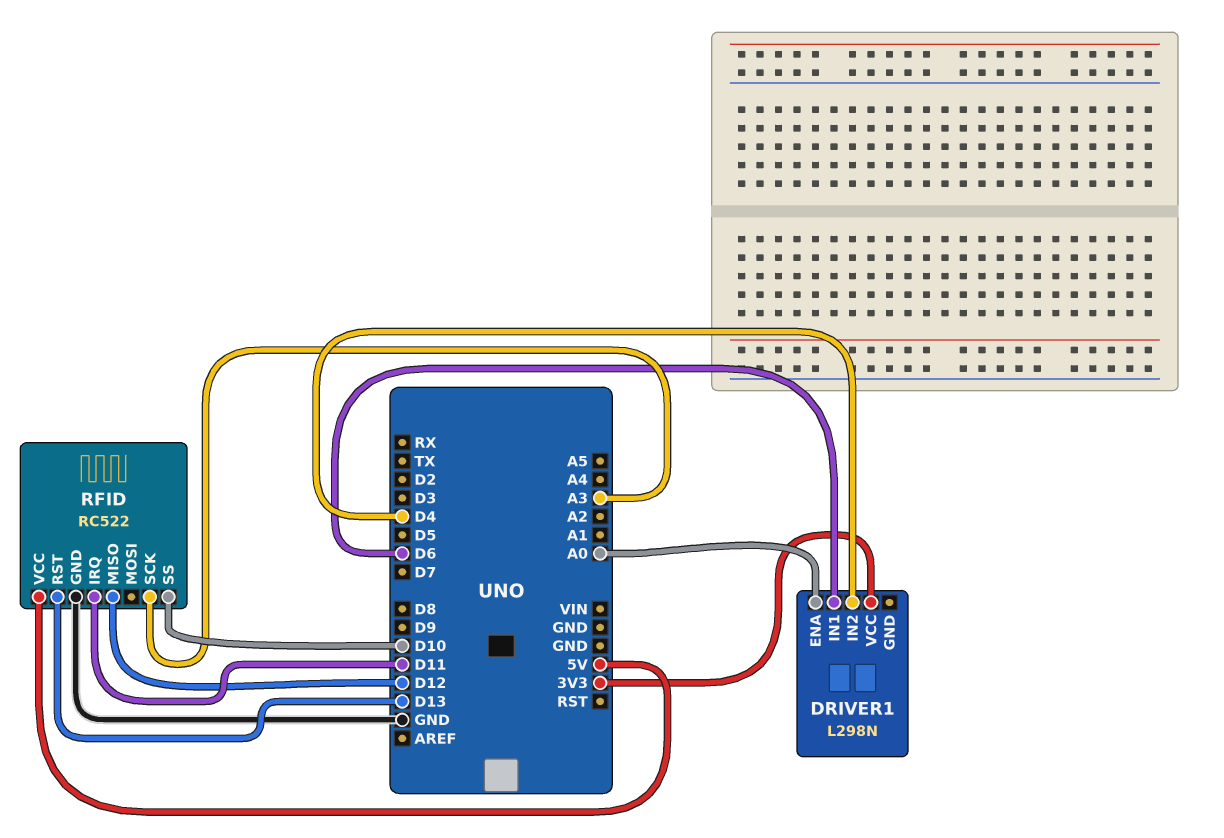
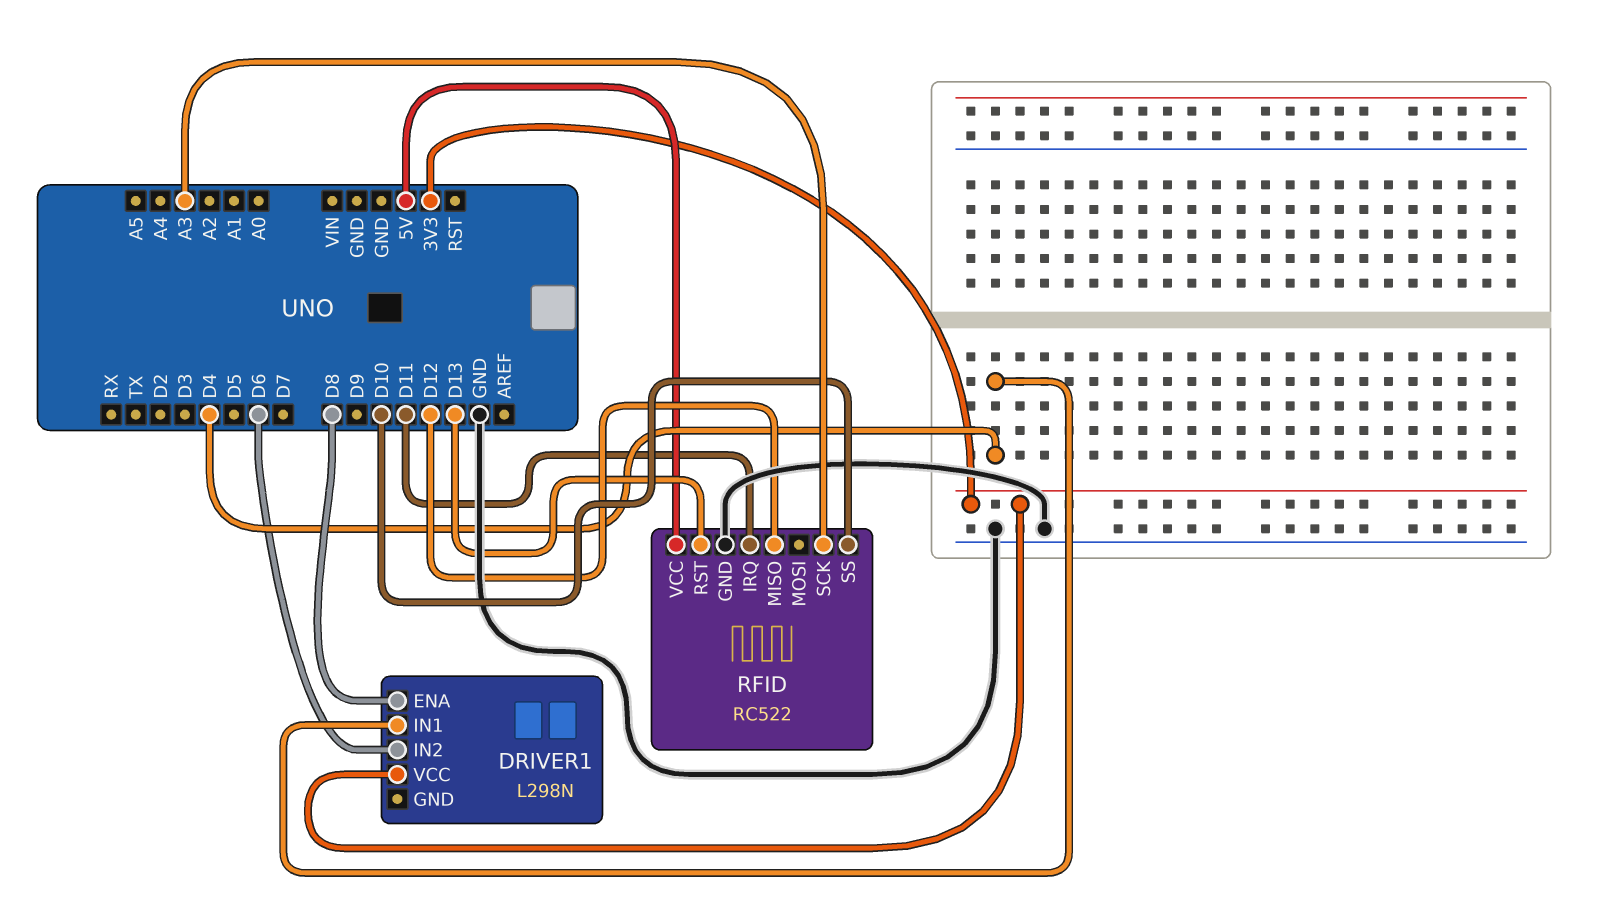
DRIVER1 pin ENA: A0 -> D8
DRIVER1 pin IN1: D6 -> D4
DRIVER1 pin IN2: D4 -> D6

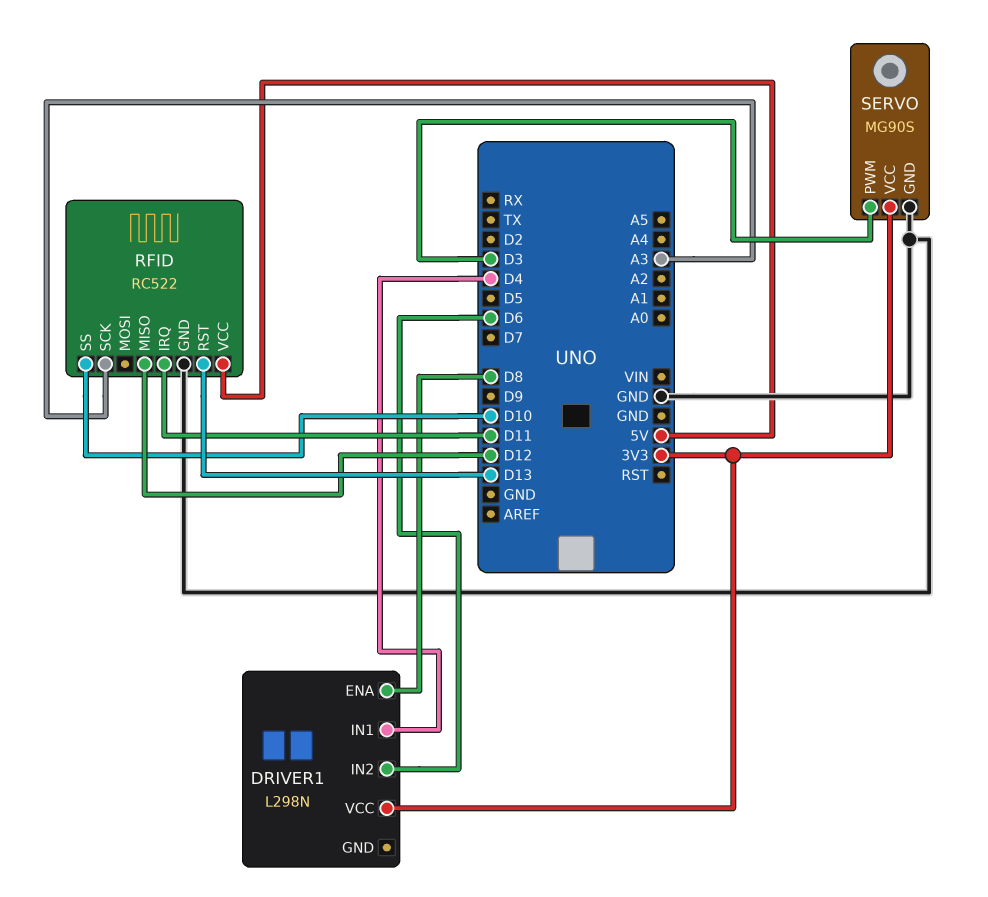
SERVO: none -> MG90S
SERVO pin GND: none -> GND
SERVO pin PWM: none -> D3
SERVO pin VCC: none -> 3V3

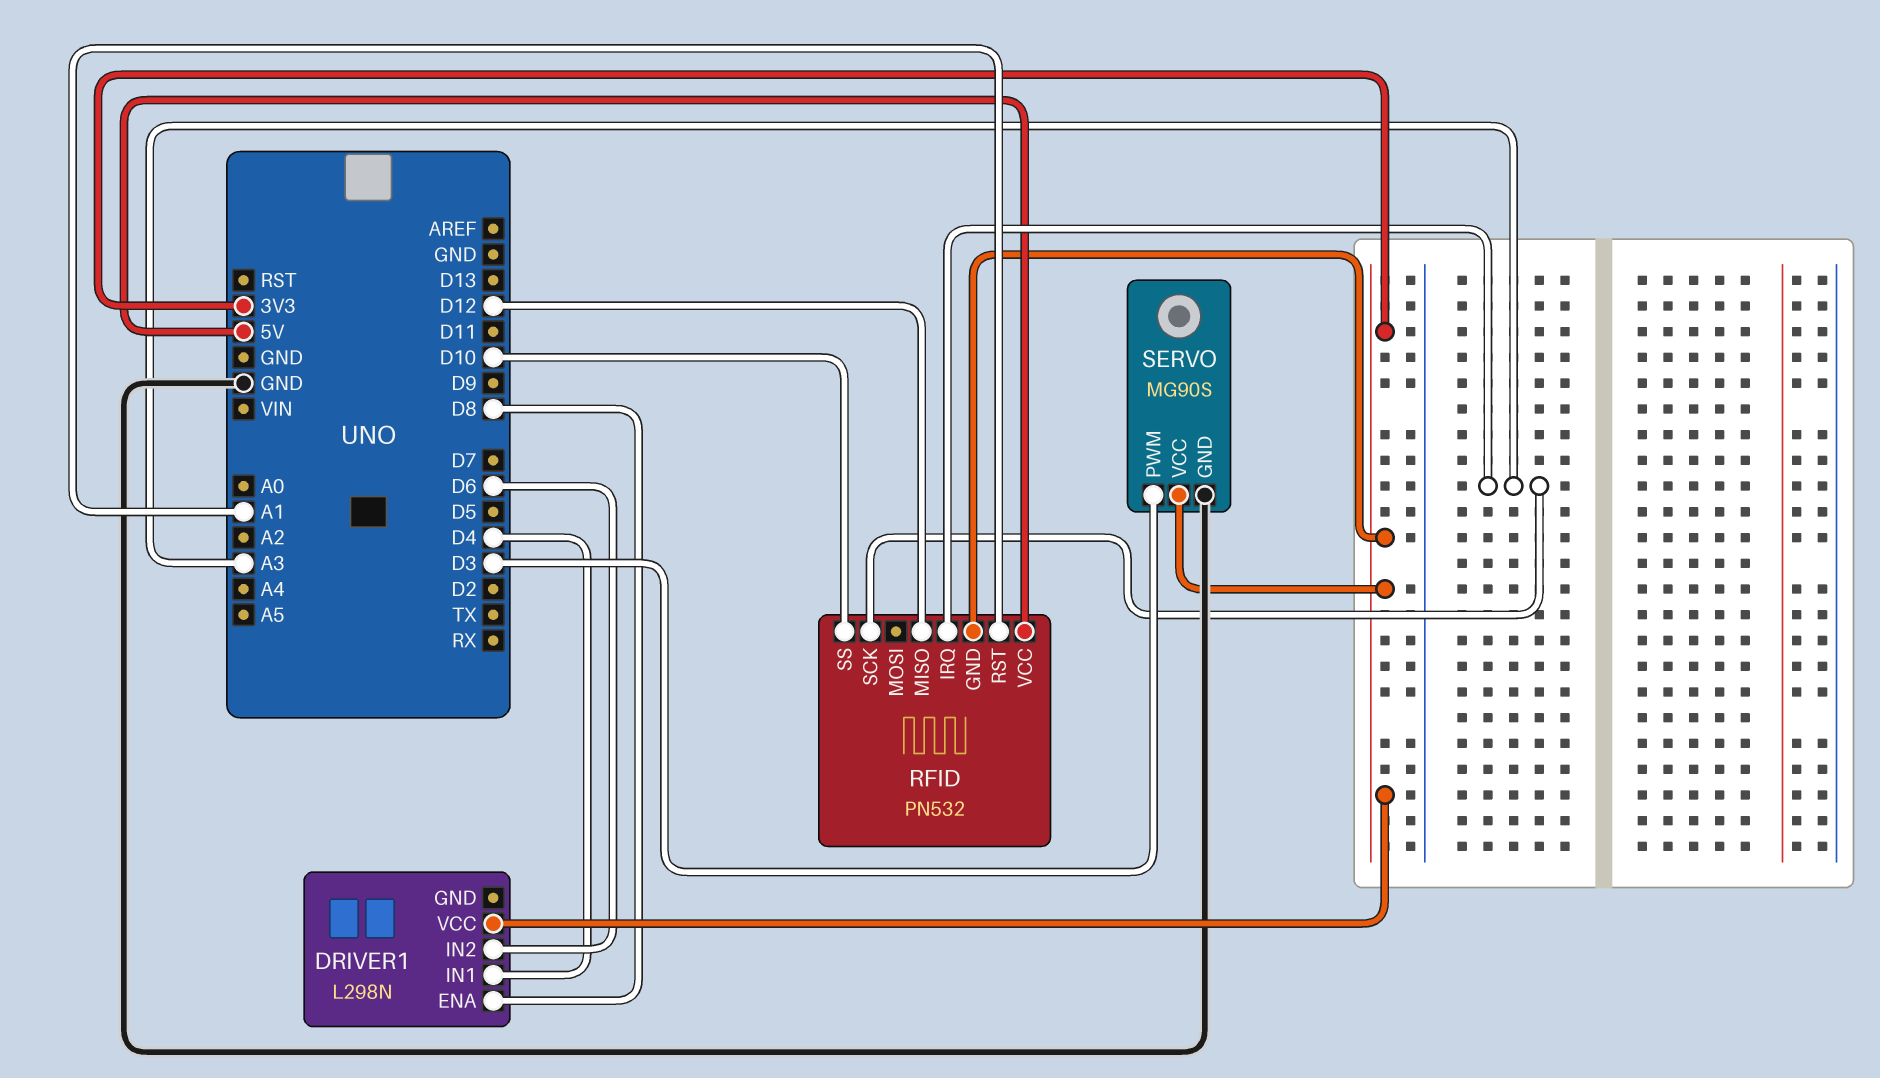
RFID: RC522 -> PN532
RFID pin GND: GND -> 3V3
RFID pin IRQ: D11 -> A3
RFID pin RST: D13 -> A1

